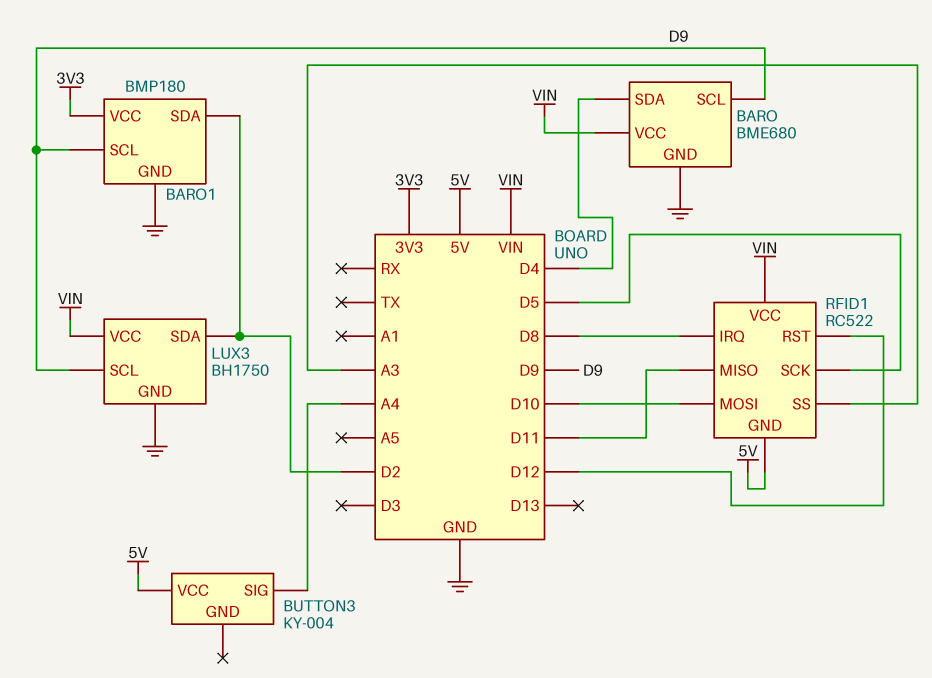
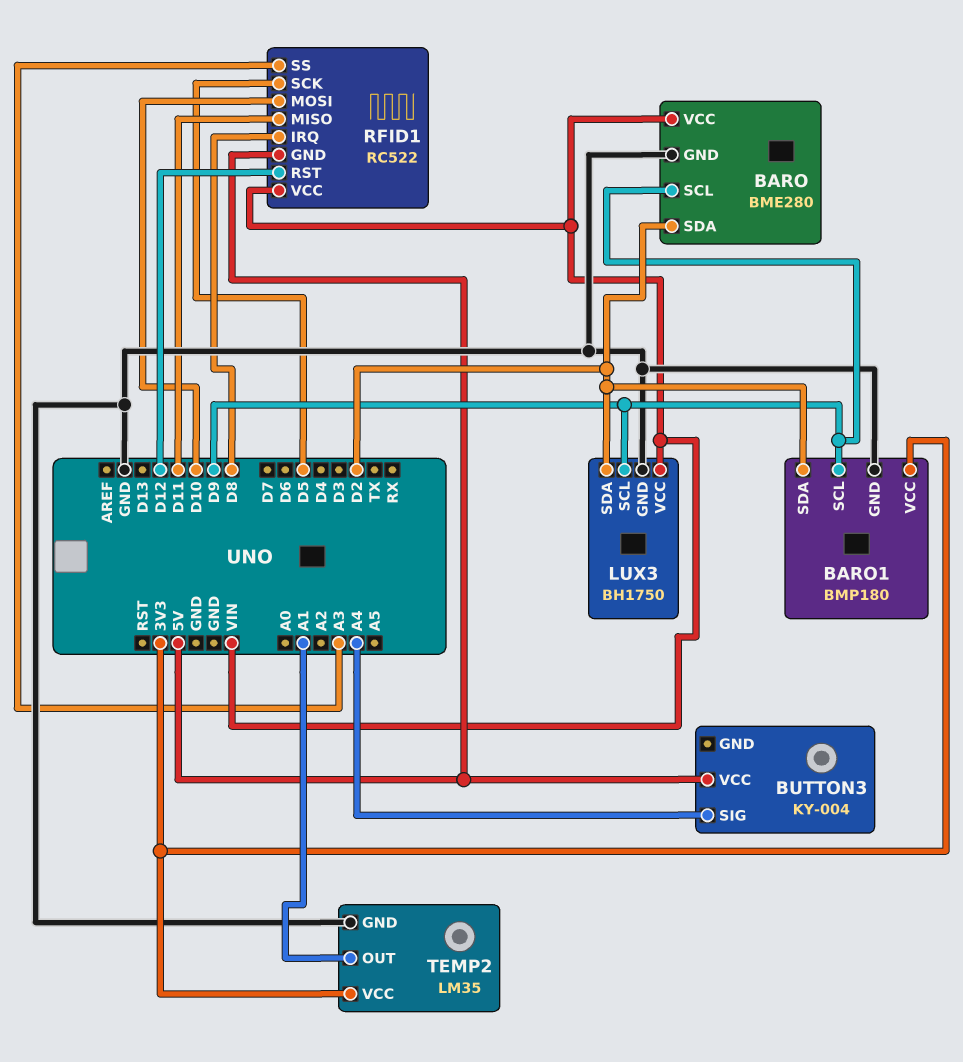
BARO: BME680 -> BME280
BARO pin SDA: D4 -> D2
TEMP2: none -> LM35
TEMP2 pin GND: none -> GND
TEMP2 pin OUT: none -> A1
TEMP2 pin VCC: none -> 3V3

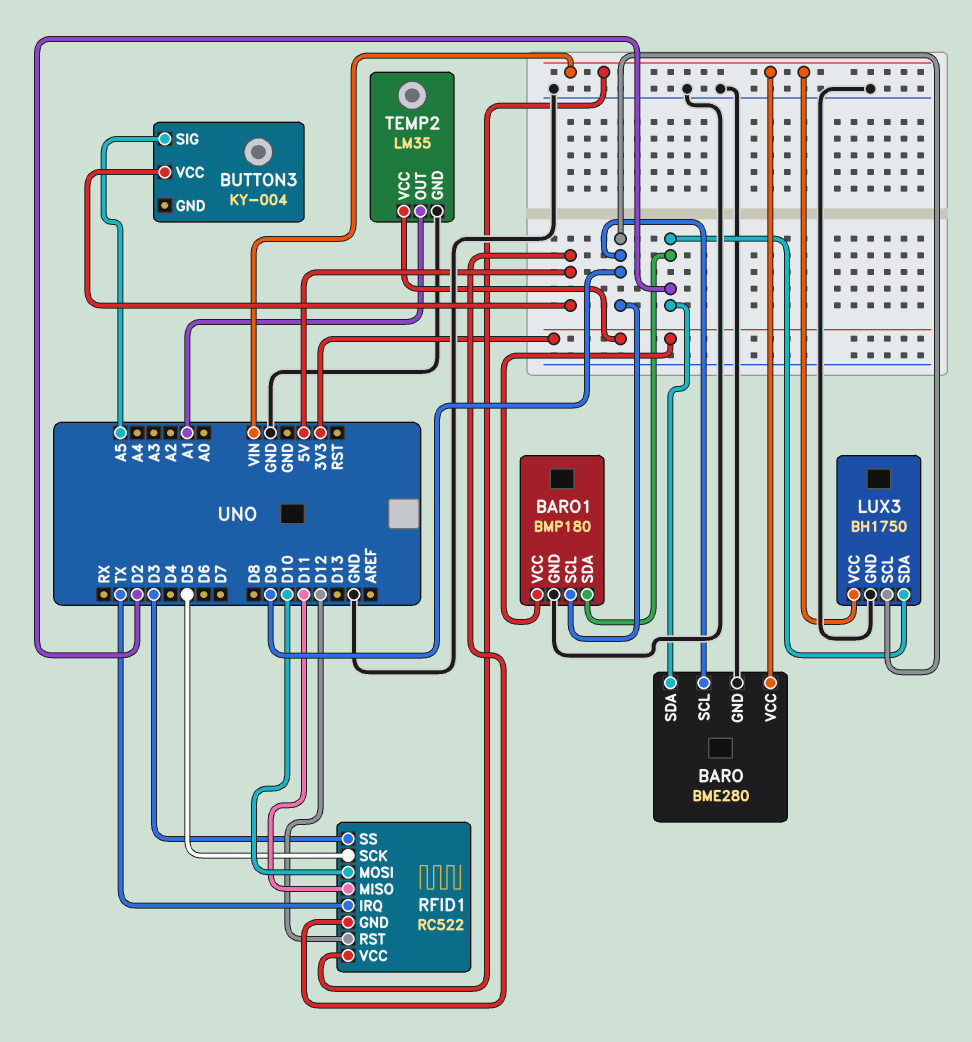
BUTTON3 pin SIG: A4 -> A5
RFID1 pin IRQ: D8 -> TX
RFID1 pin SS: A3 -> D3

